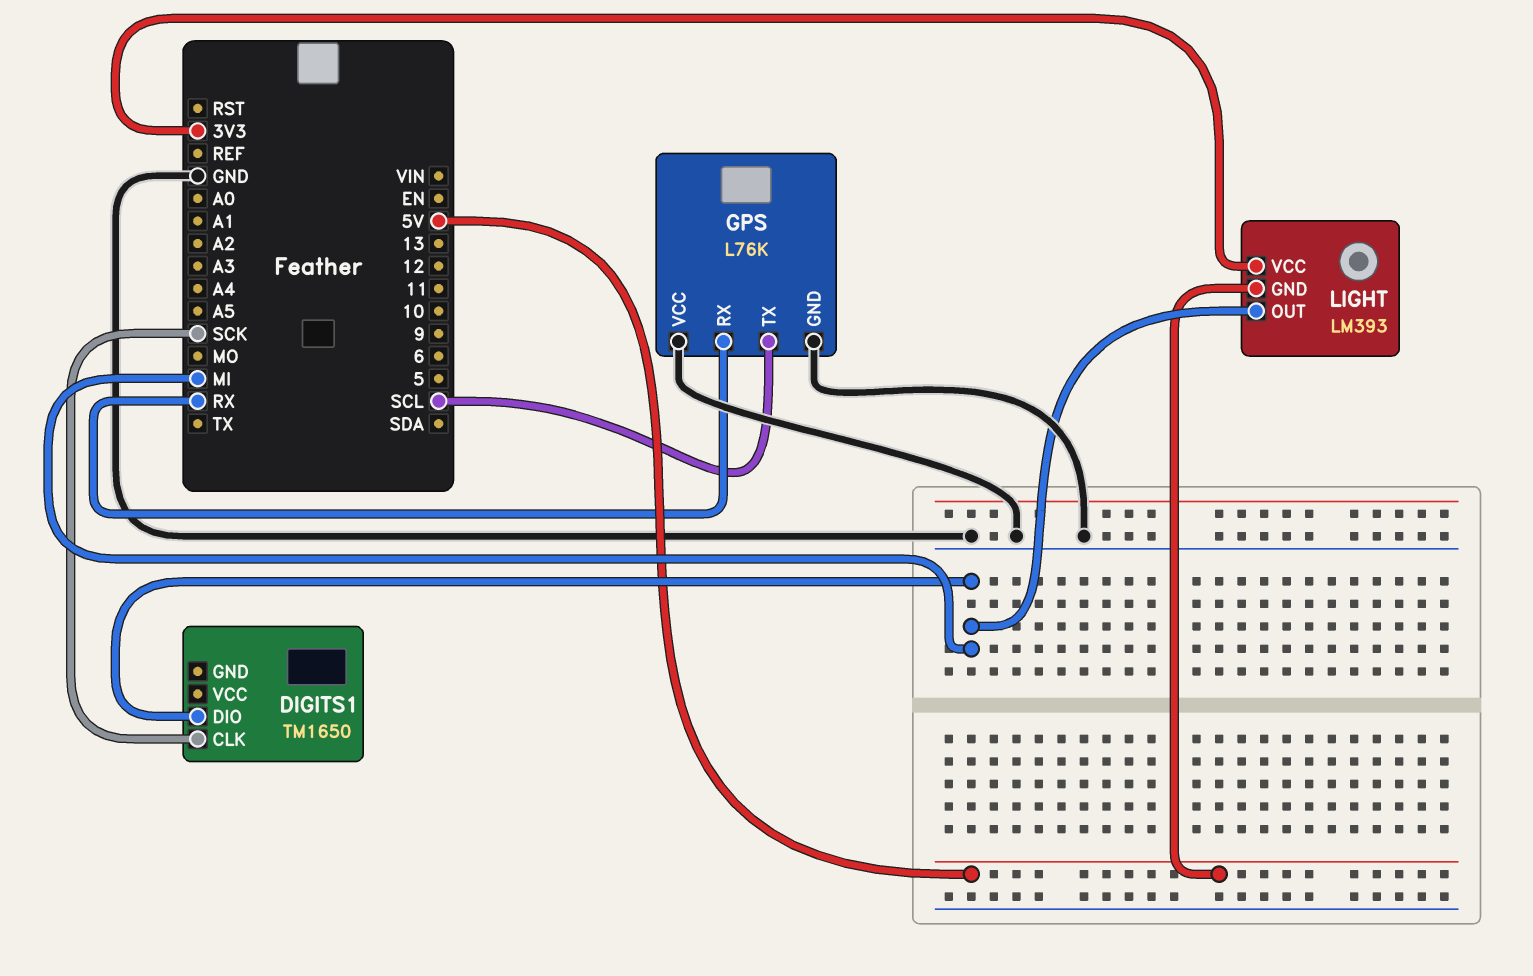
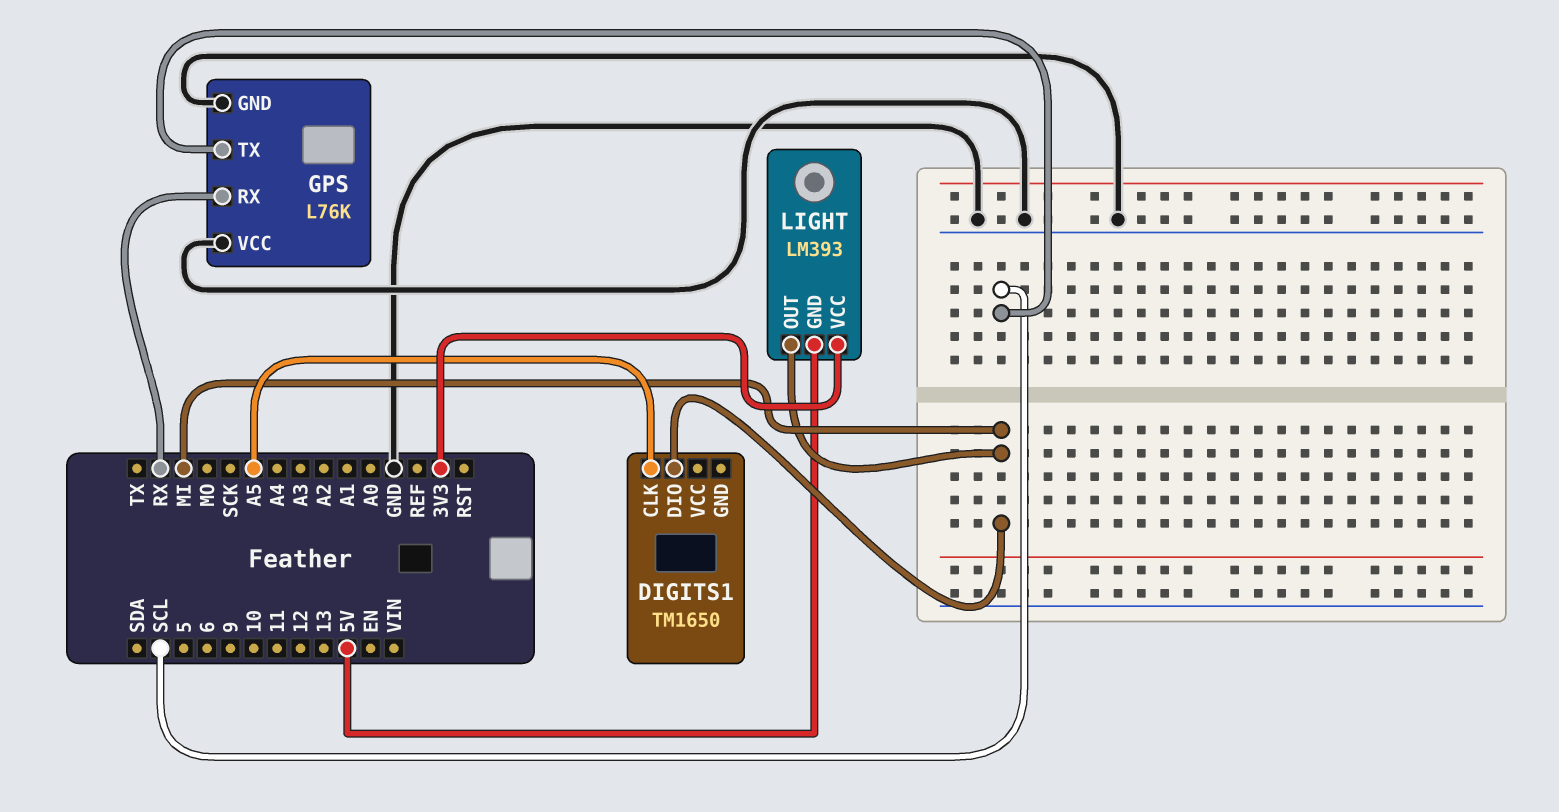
DIGITS1 pin CLK: SCK -> A5

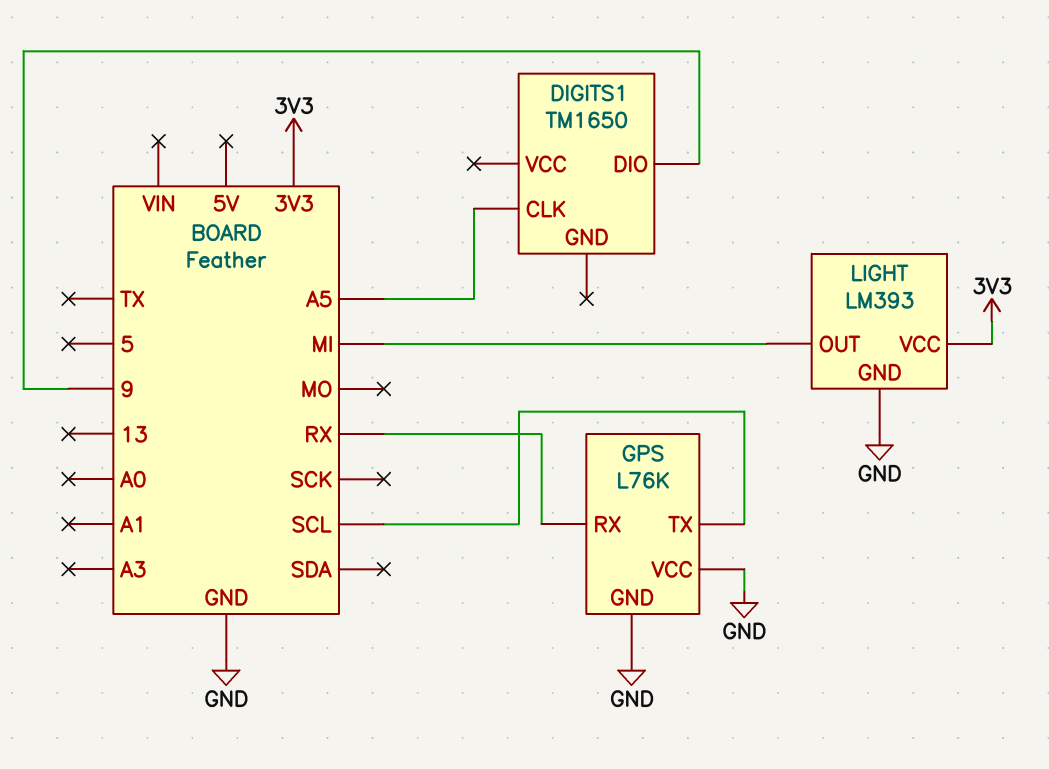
DIGITS1 pin DIO: MI -> 9
LIGHT pin GND: 5V -> GND

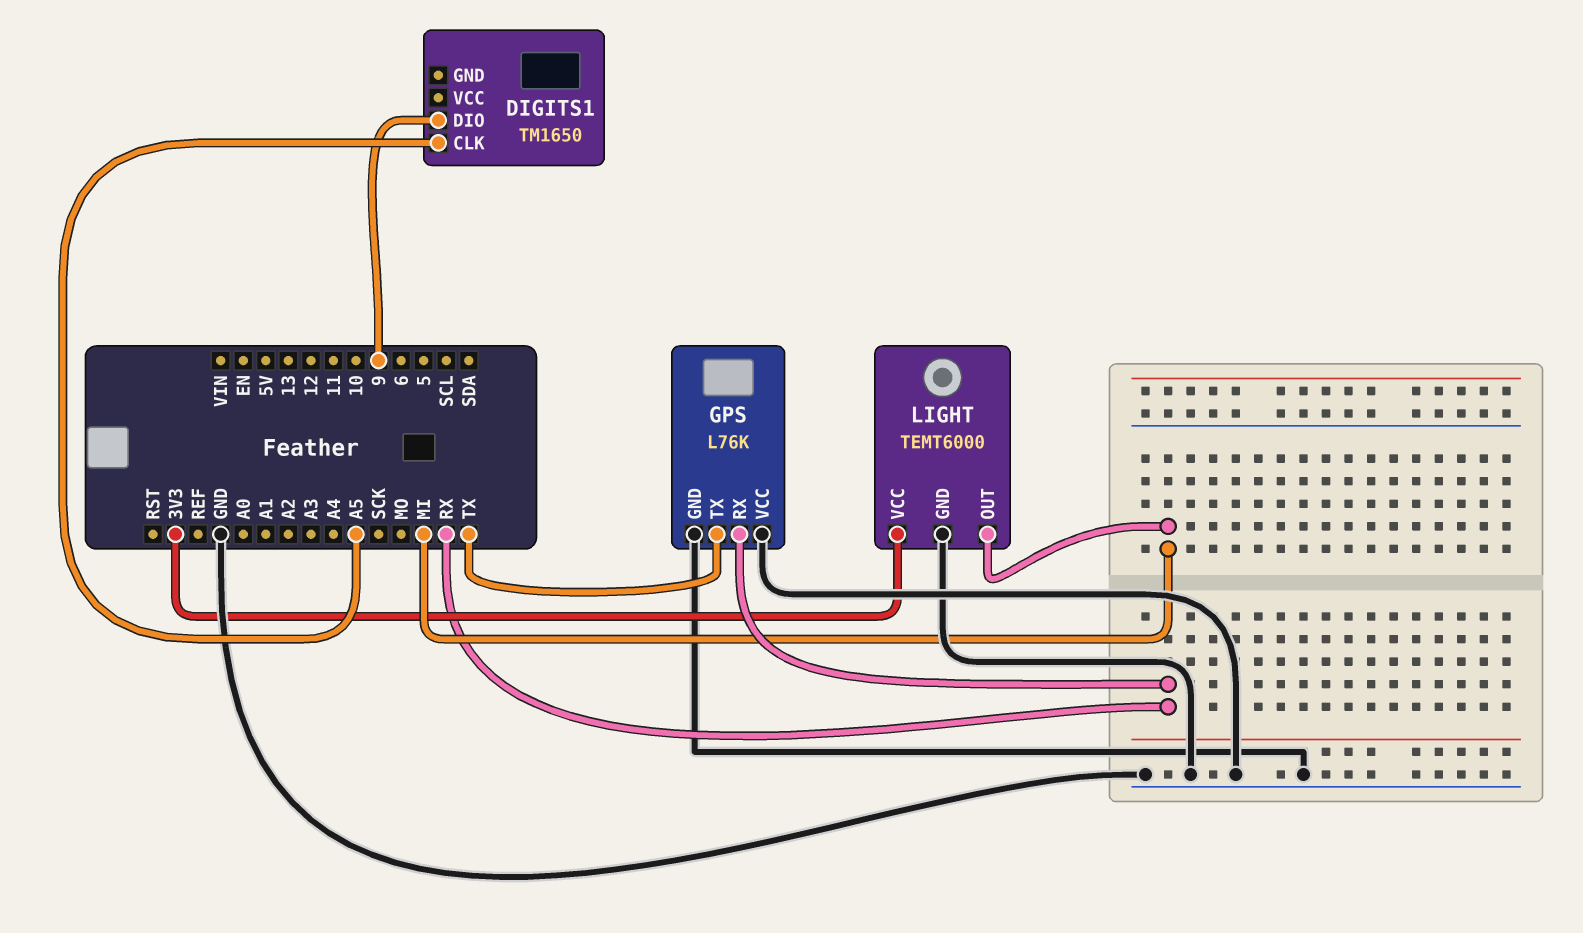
GPS pin TX: SCL -> TX
LIGHT: LM393 -> TEMT6000

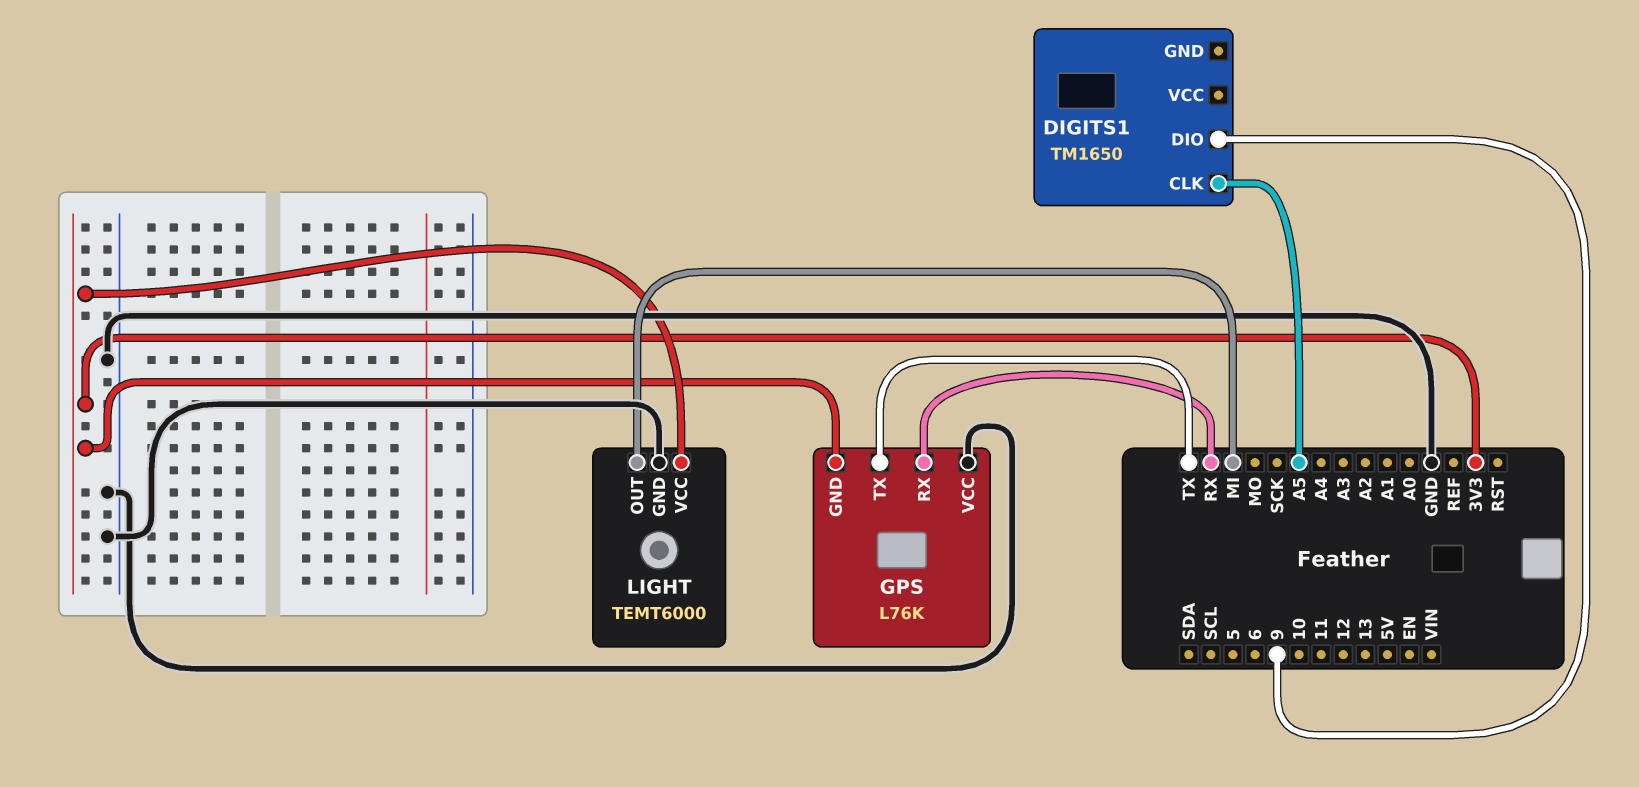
GPS pin GND: GND -> 3V3

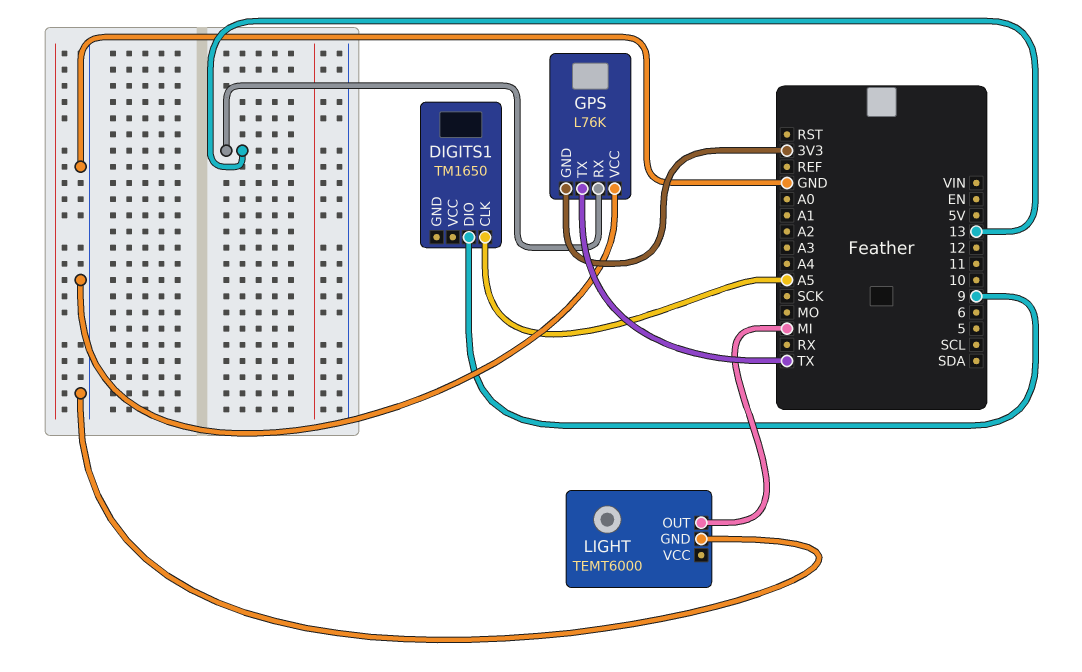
GPS pin RX: RX -> 13
LIGHT pin VCC: 3V3 -> none

